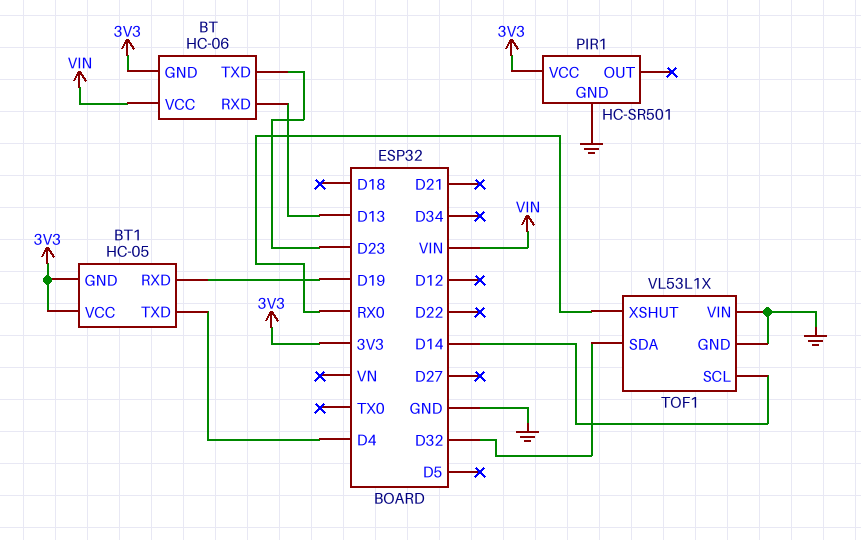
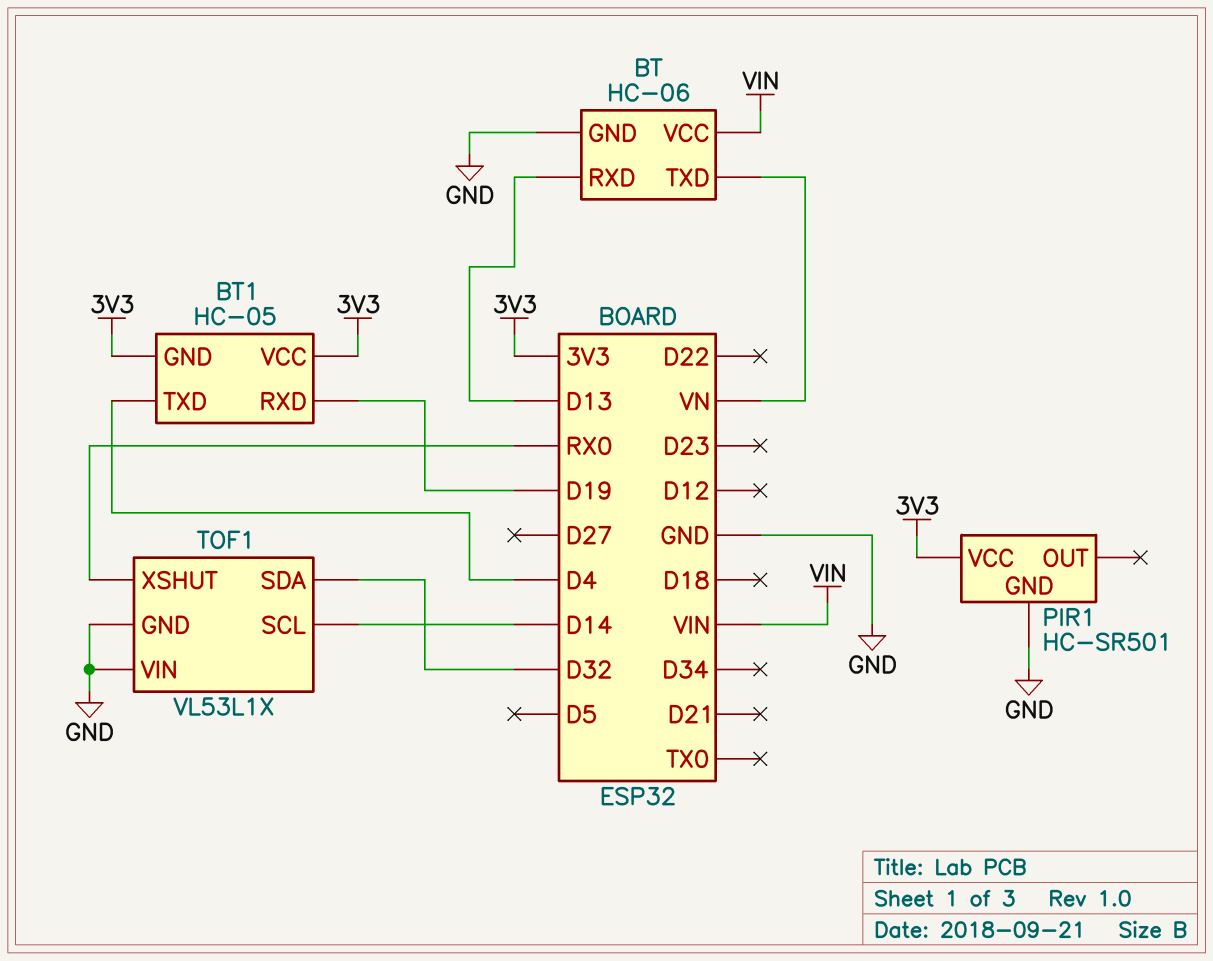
BT pin GND: 3V3 -> GND
BT pin TXD: D23 -> VN

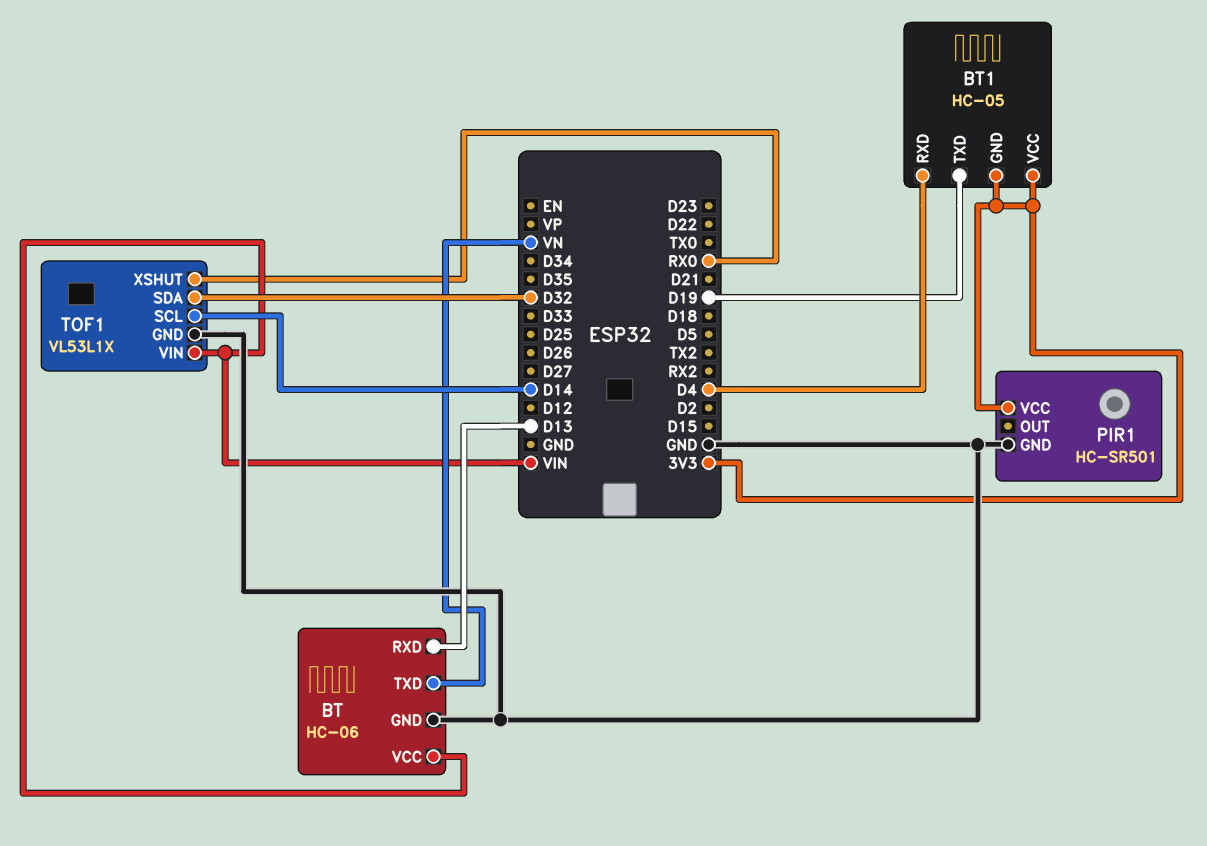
BT1 pin RXD: D19 -> D4
BT1 pin TXD: D4 -> D19
TOF1 pin VIN: GND -> VIN

